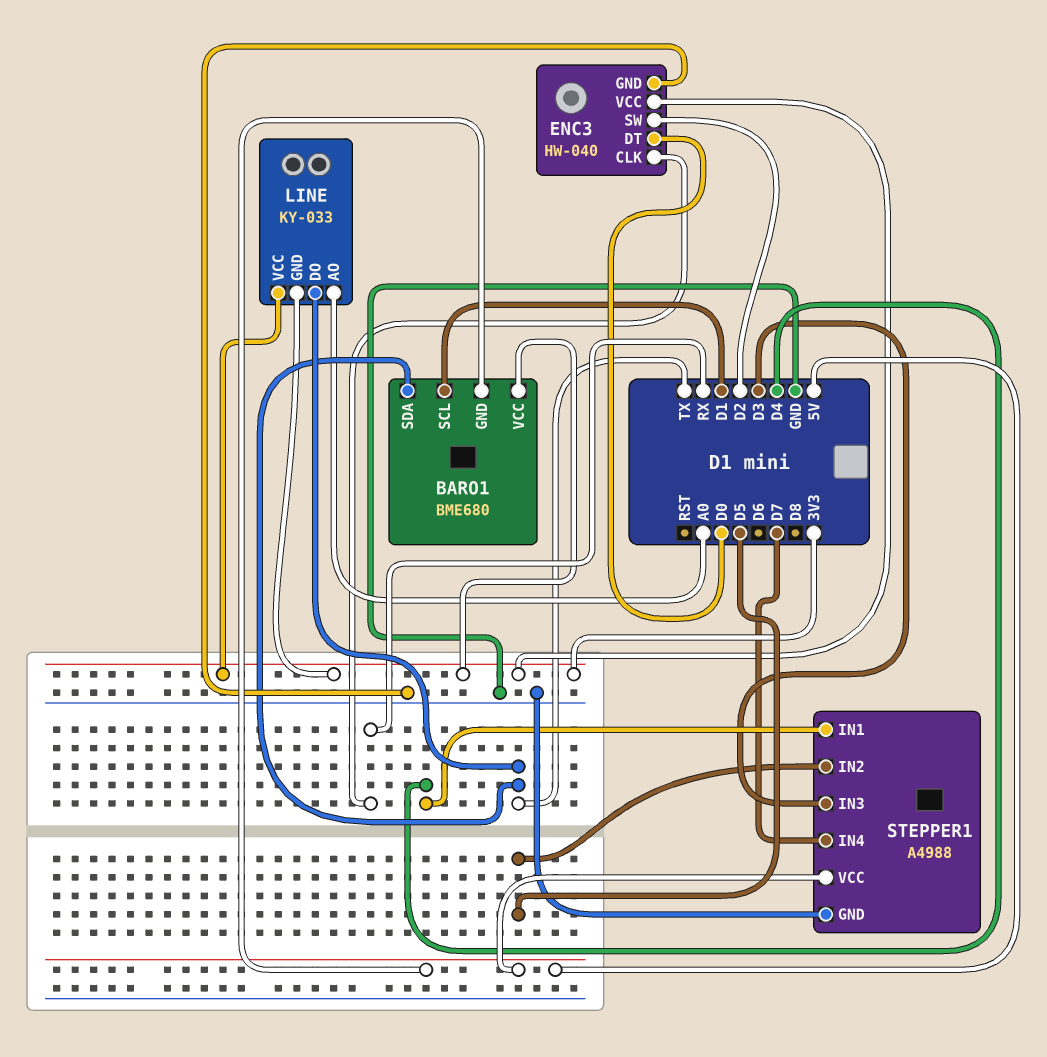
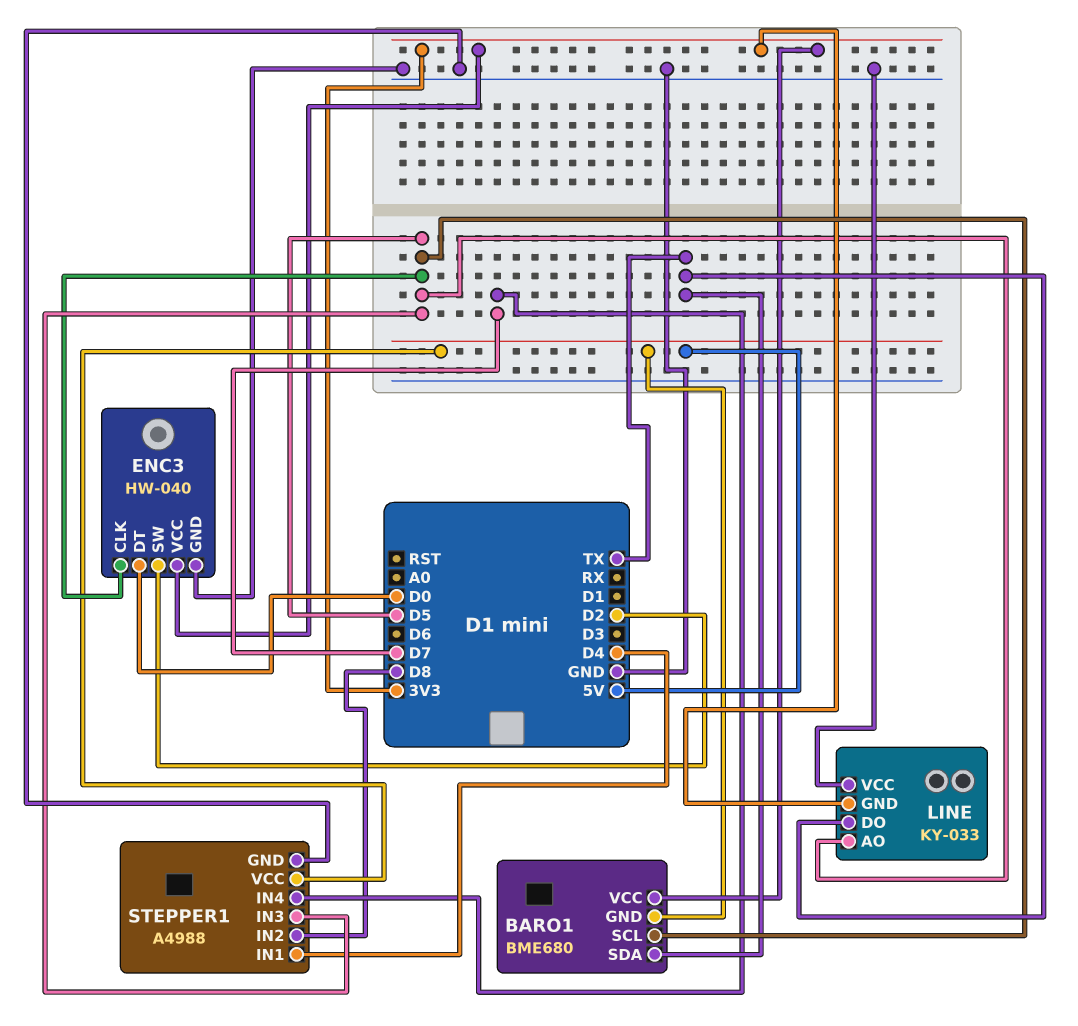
BARO1 pin SCL: D1 -> D5
ENC3 pin CLK: RX -> D5
LINE pin AO: A0 -> D5
LINE pin VCC: 3V3 -> GND
STEPPER1 pin IN2: D5 -> D8
STEPPER1 pin IN3: D3 -> D5

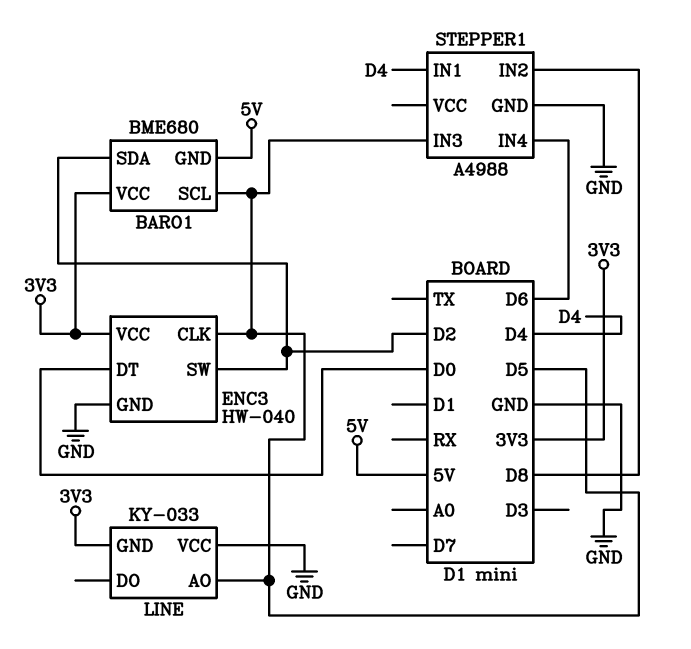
BARO1 pin SDA: TX -> D2
LINE pin DO: TX -> none
STEPPER1 pin IN4: D7 -> D6
STEPPER1 pin VCC: 5V -> none

